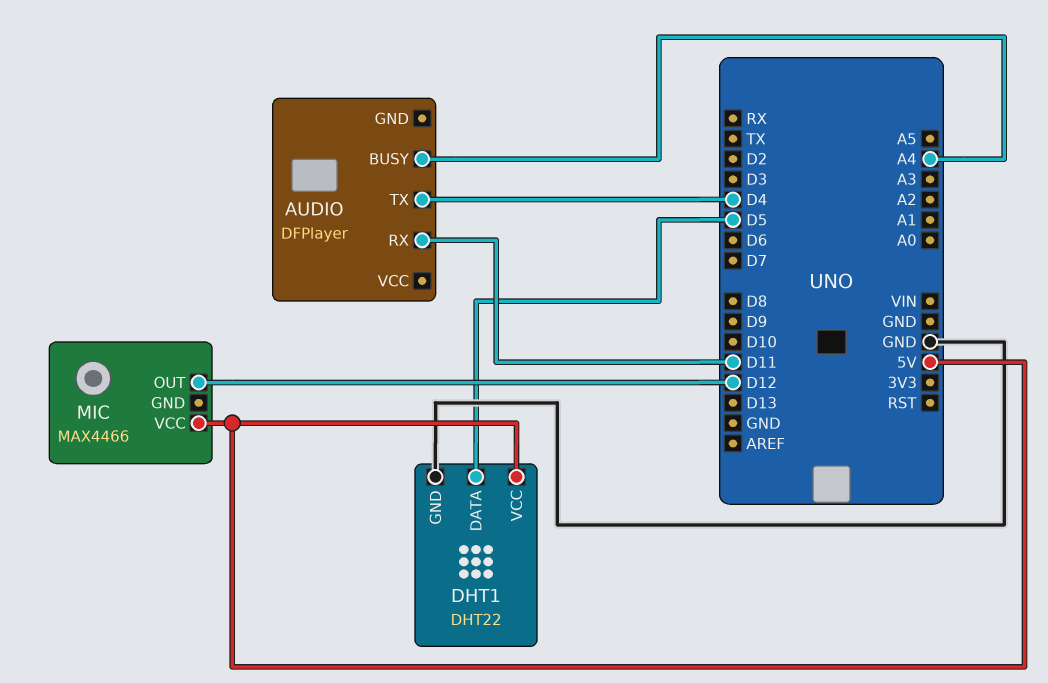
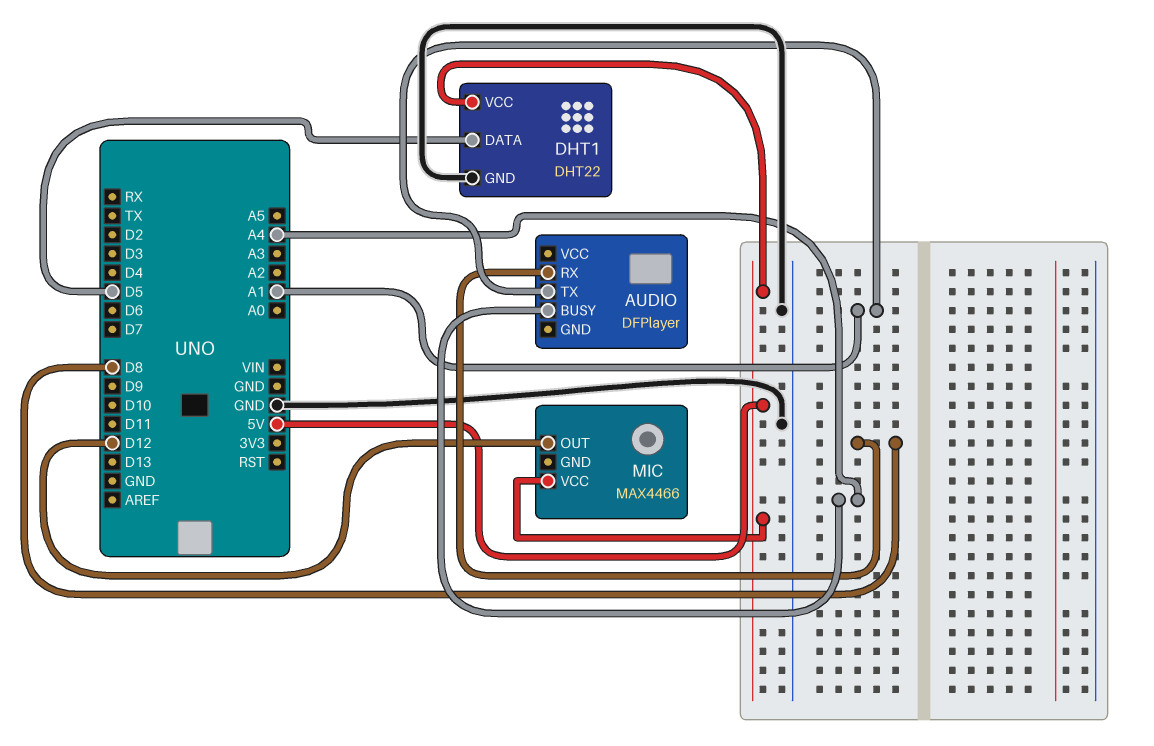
AUDIO pin RX: D11 -> D8
AUDIO pin TX: D4 -> A1

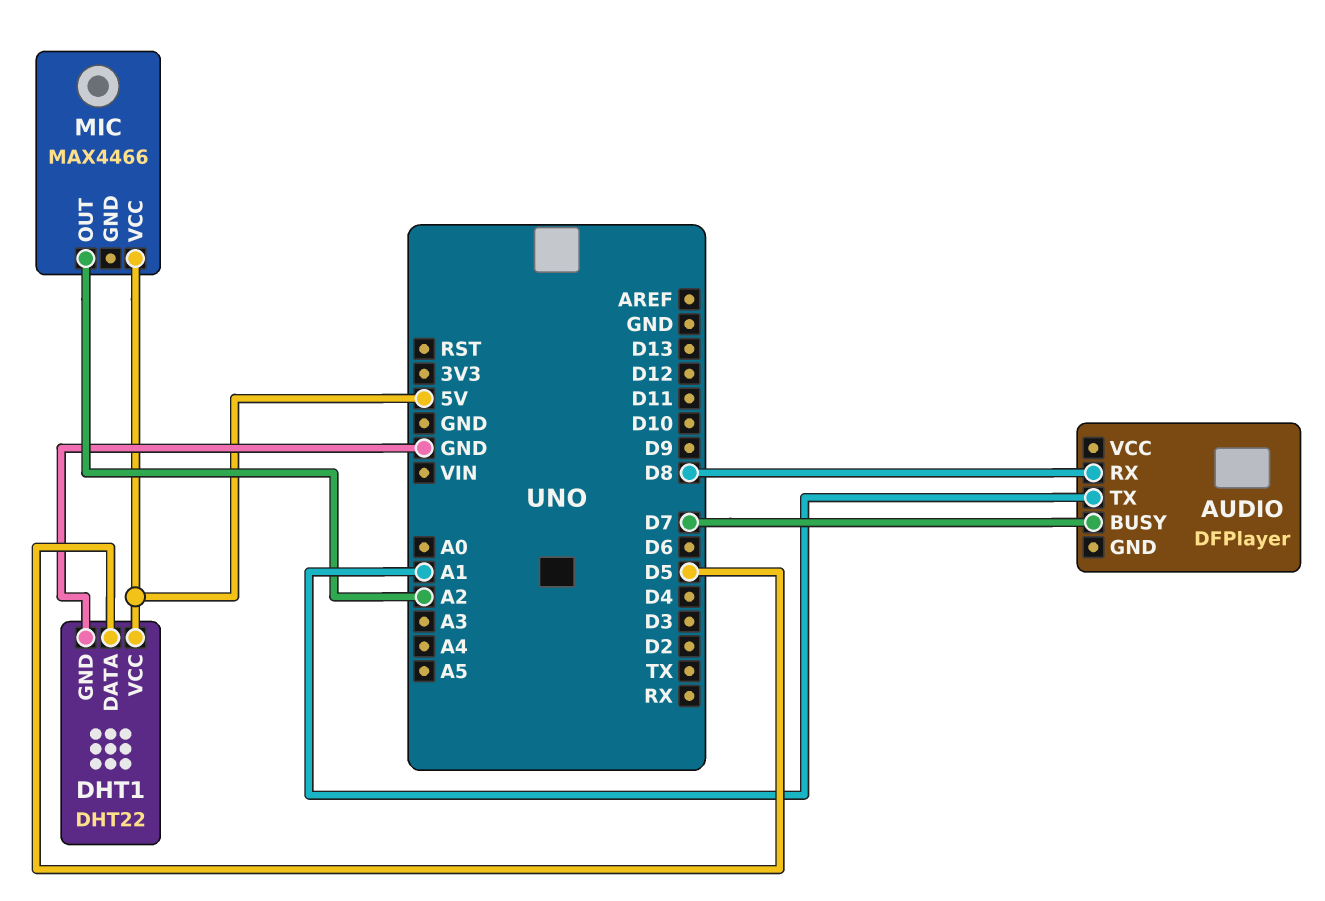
AUDIO pin BUSY: A4 -> D7
MIC pin OUT: D12 -> A2

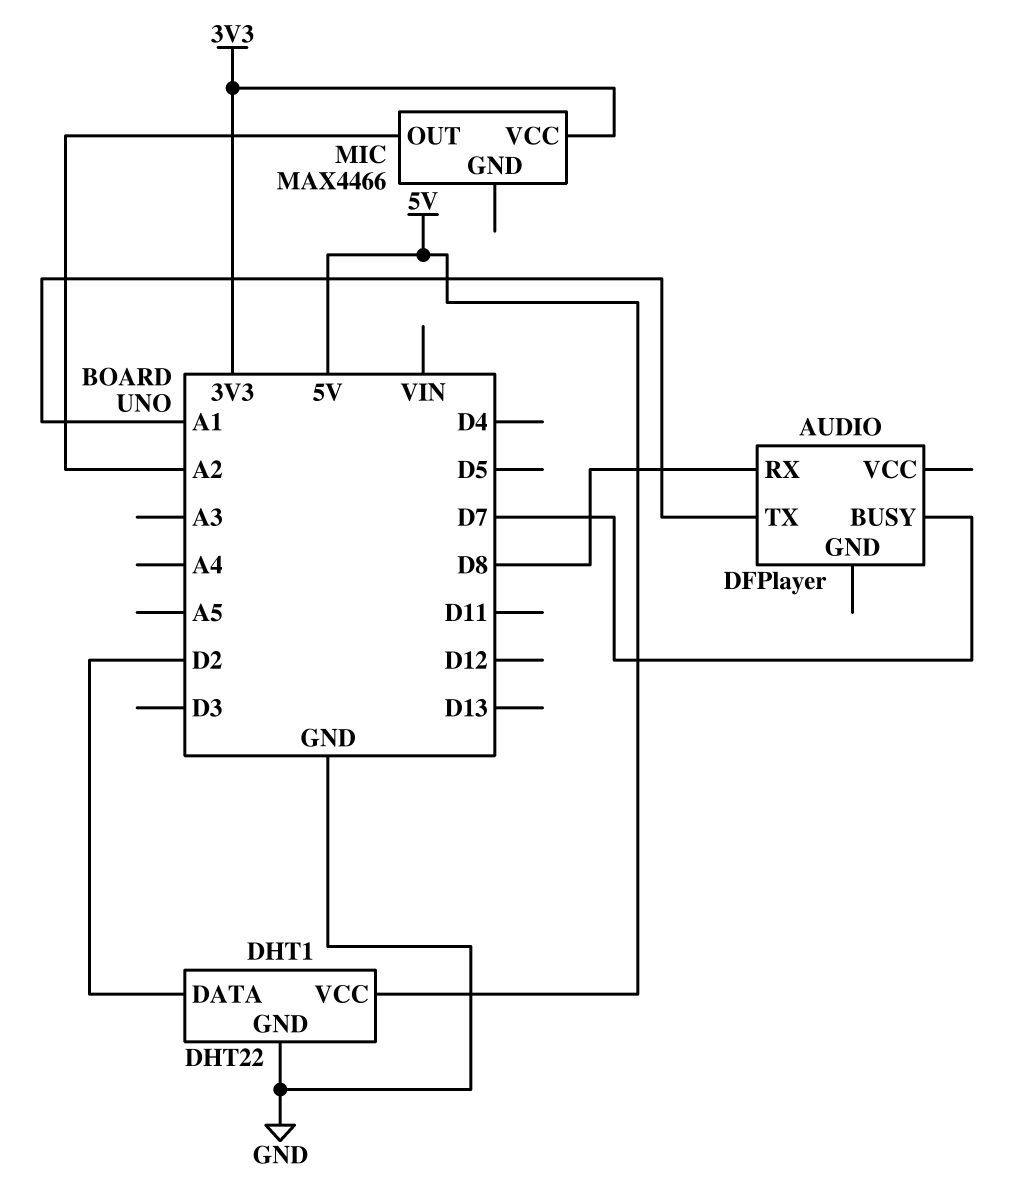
DHT1 pin DATA: D5 -> D2
MIC pin VCC: 5V -> 3V3

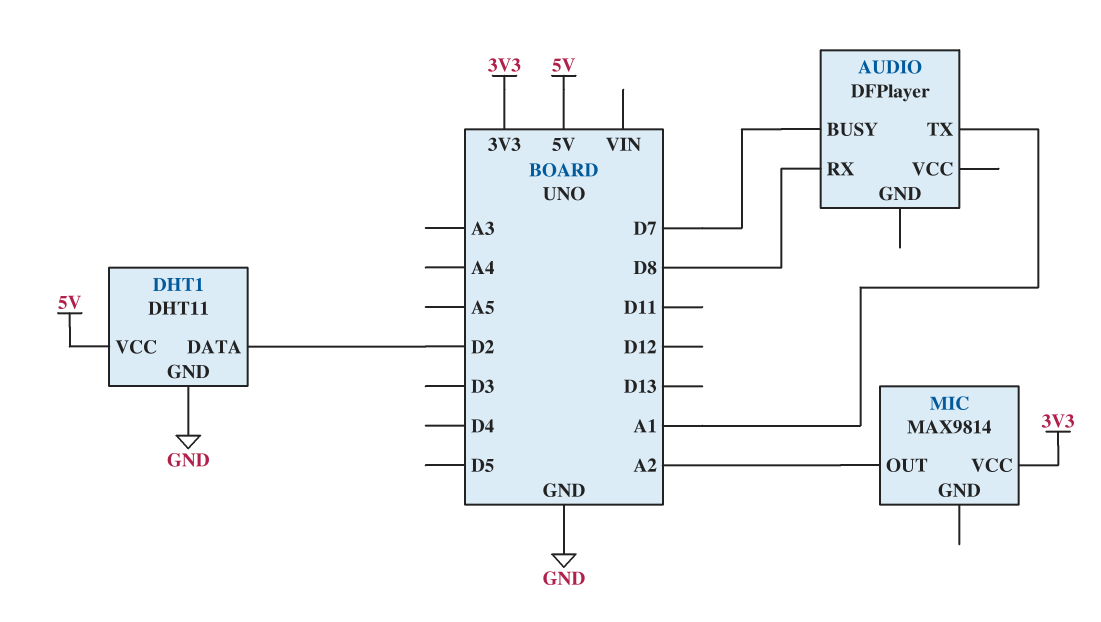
DHT1: DHT22 -> DHT11
MIC: MAX4466 -> MAX9814

